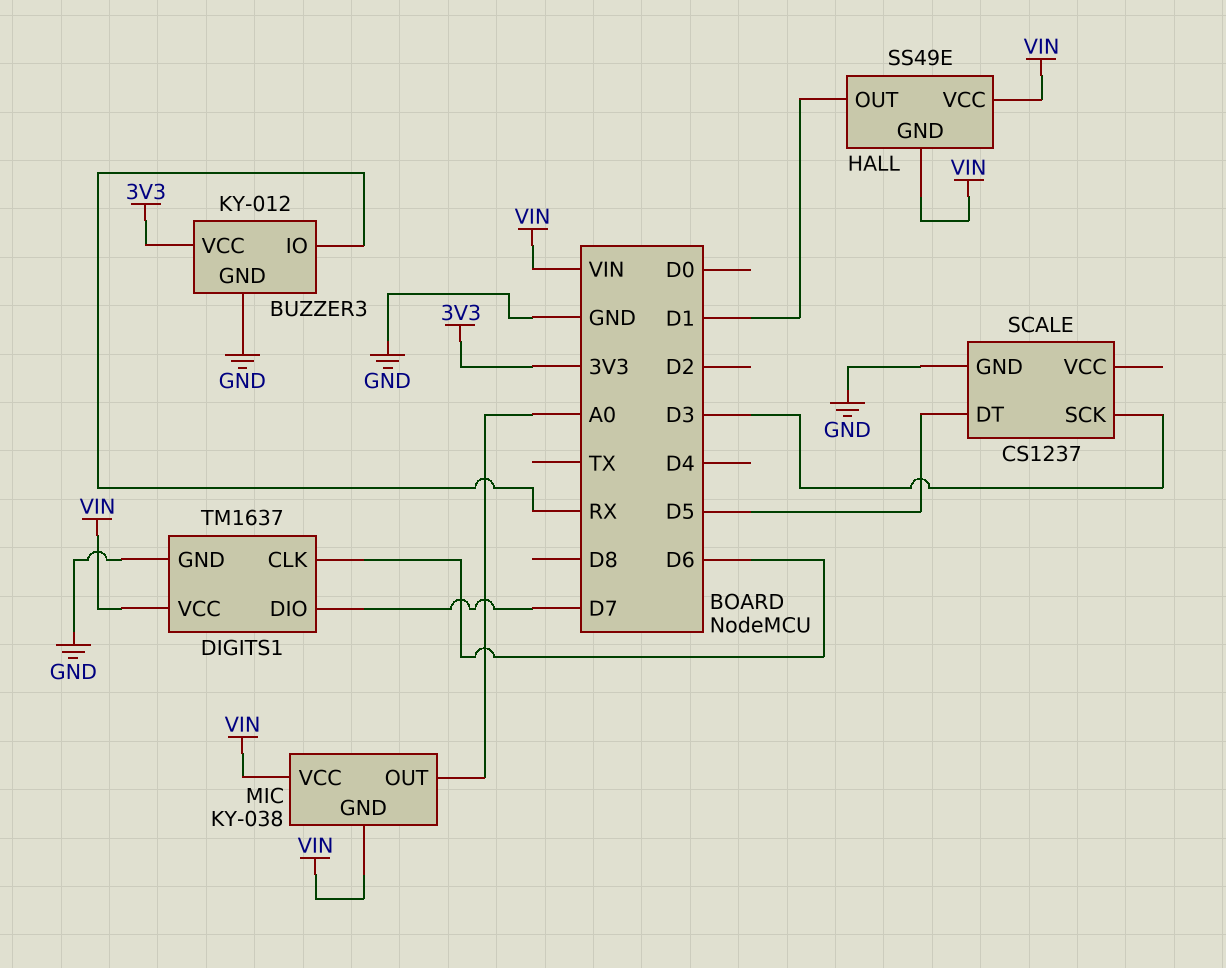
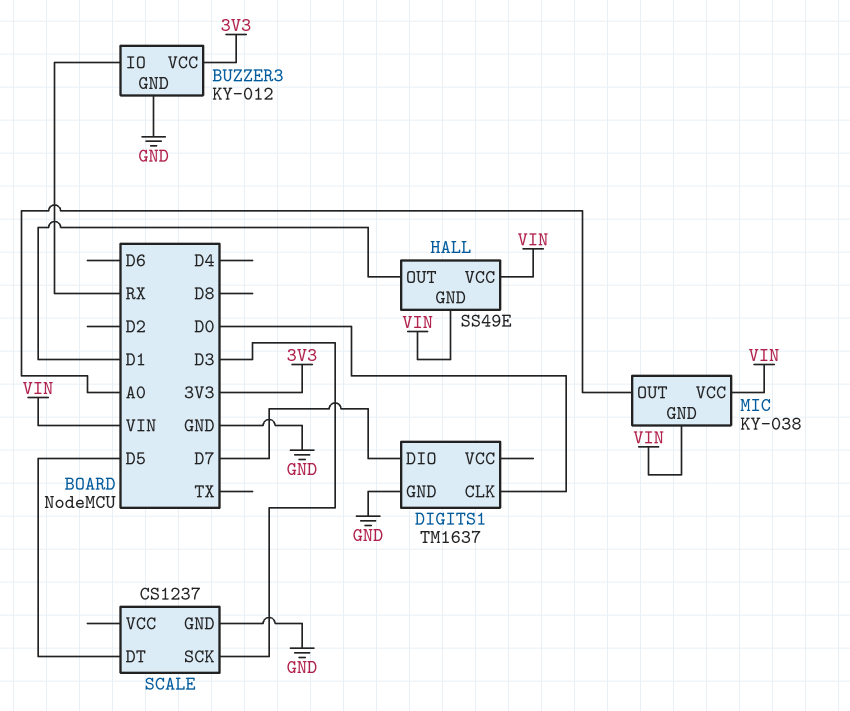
DIGITS1 pin CLK: D6 -> D0
DIGITS1 pin VCC: VIN -> none

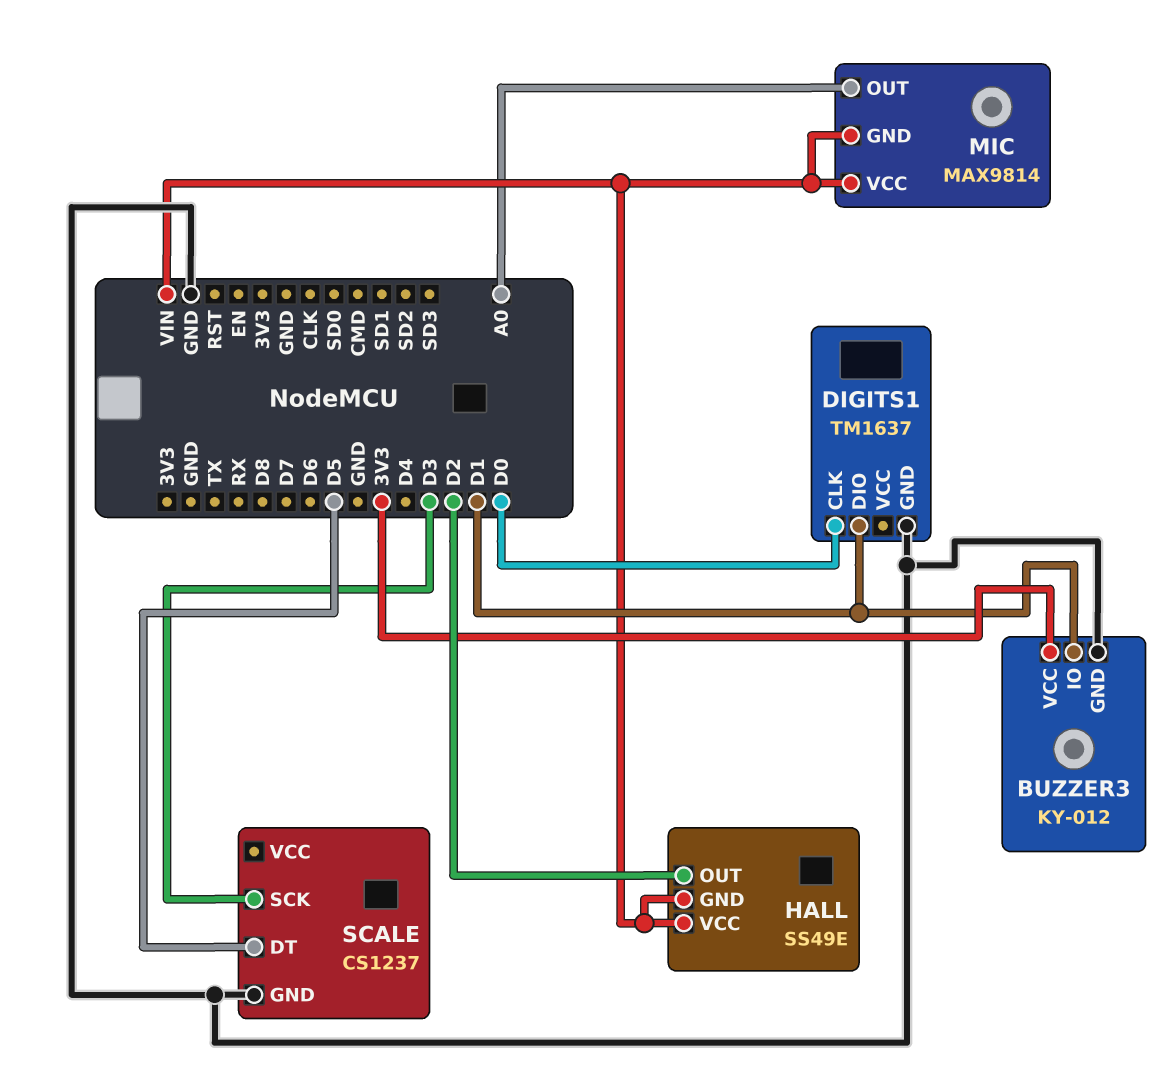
BUZZER3 pin IO: RX -> D1
DIGITS1 pin DIO: D7 -> D1
HALL pin OUT: D1 -> D2
MIC: KY-038 -> MAX9814

